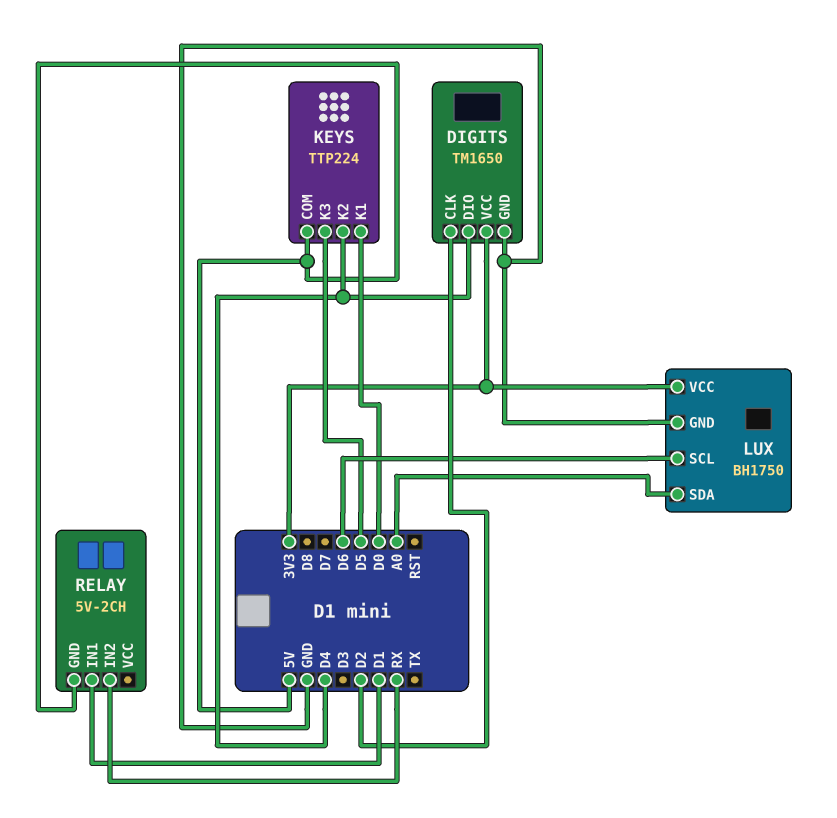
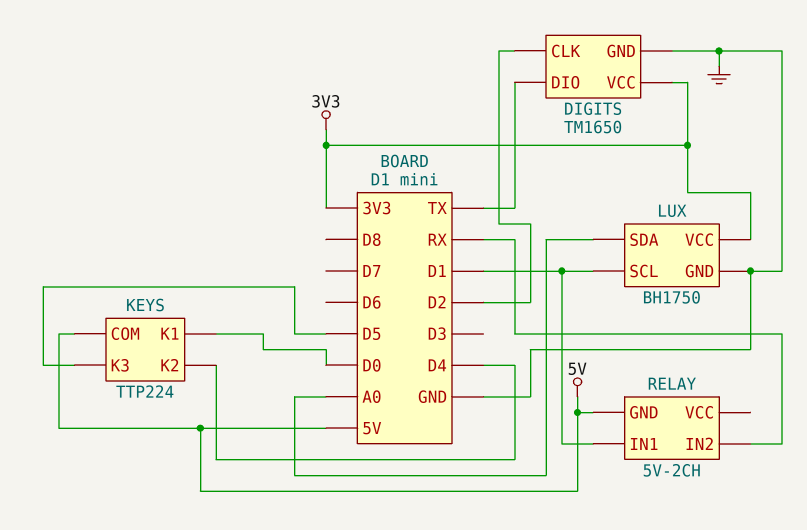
DIGITS pin DIO: D4 -> TX
LUX pin SCL: D6 -> D1

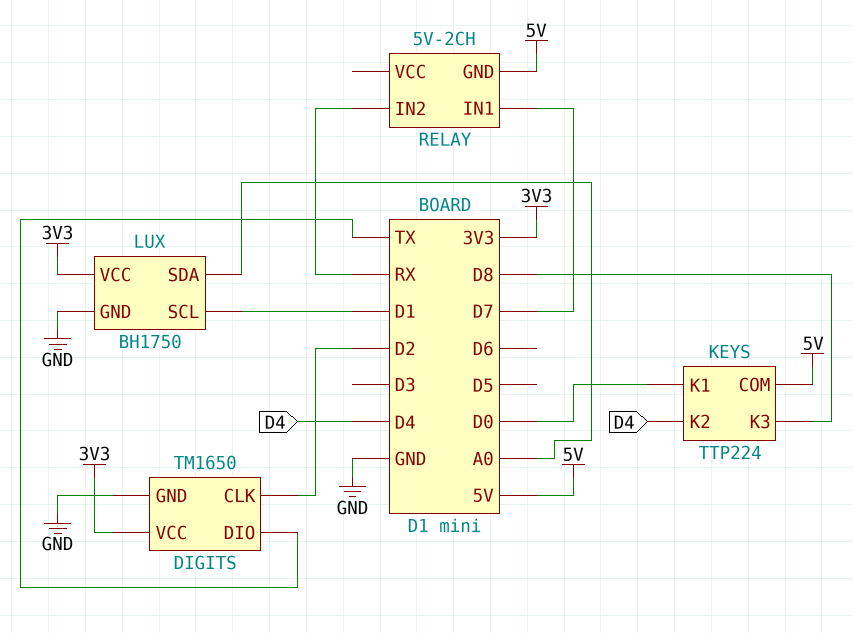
KEYS pin K3: D5 -> D8
RELAY pin IN1: D1 -> D7

